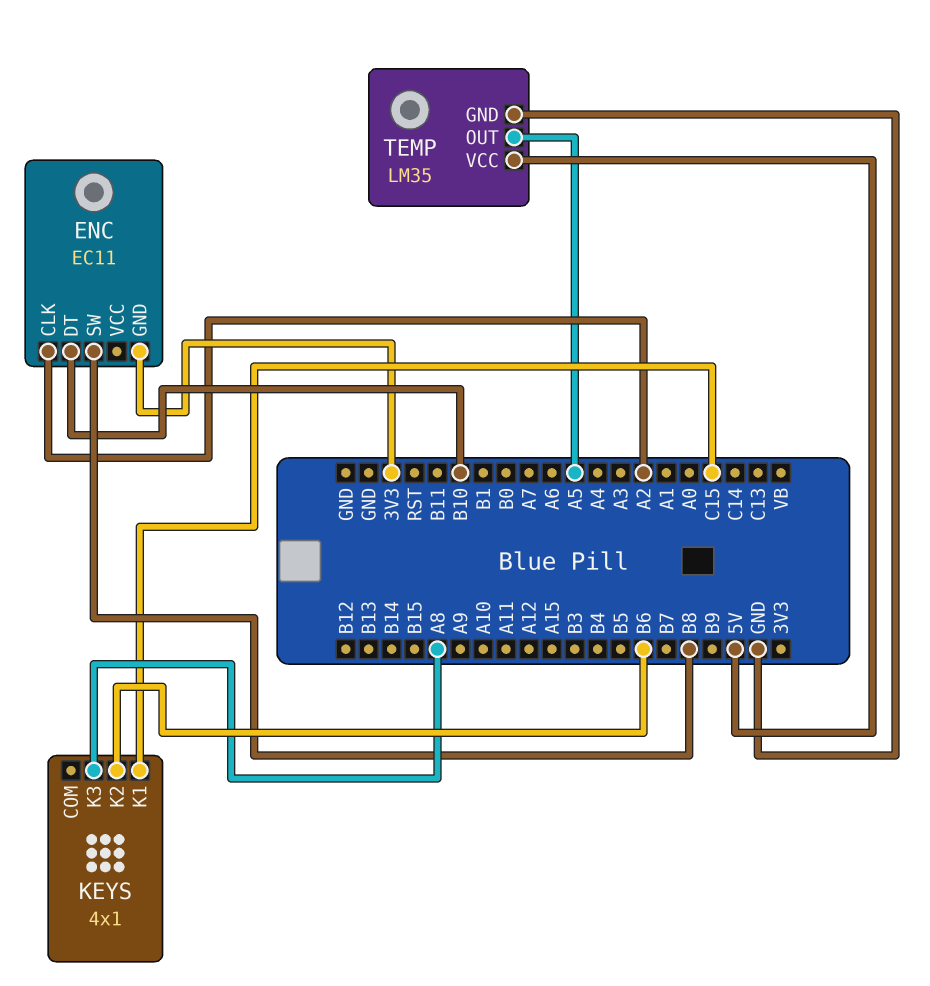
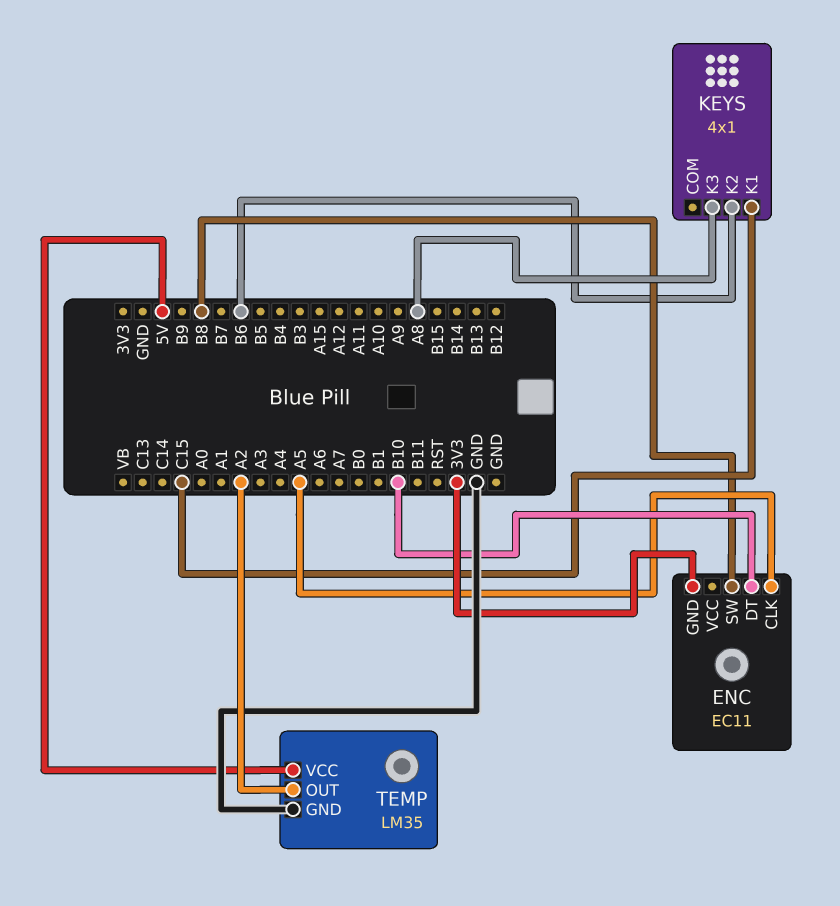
ENC pin CLK: A2 -> A5
TEMP pin OUT: A5 -> A2

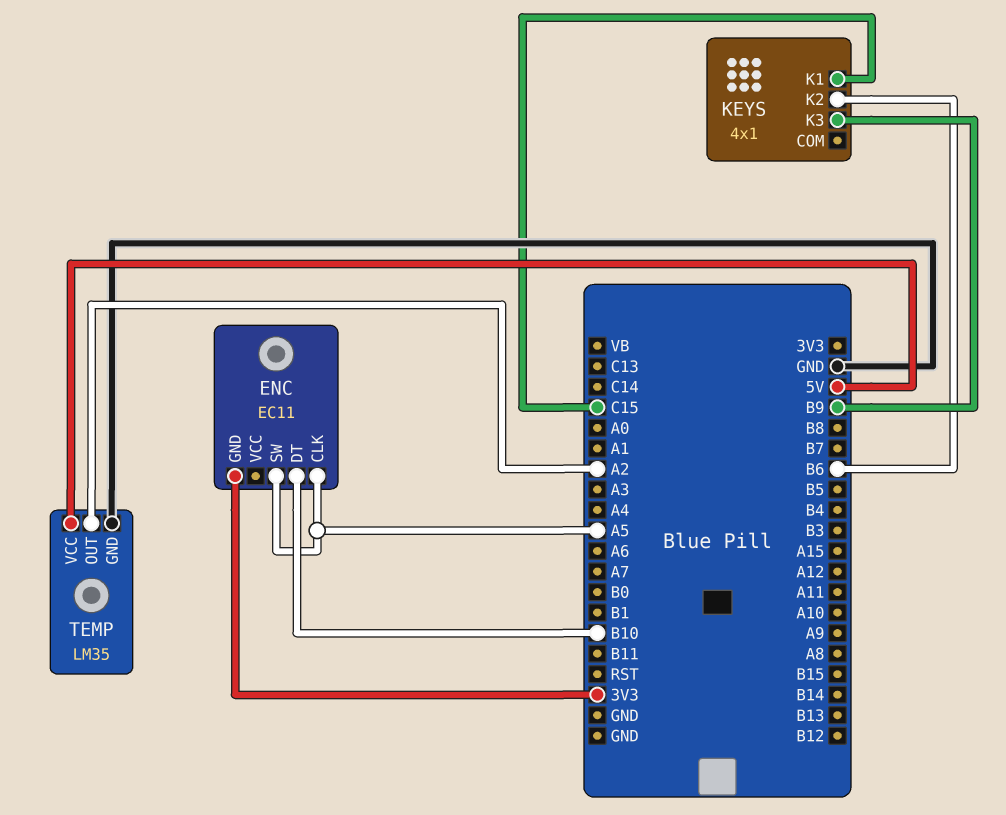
ENC pin SW: B8 -> A5
KEYS pin K3: A8 -> B9

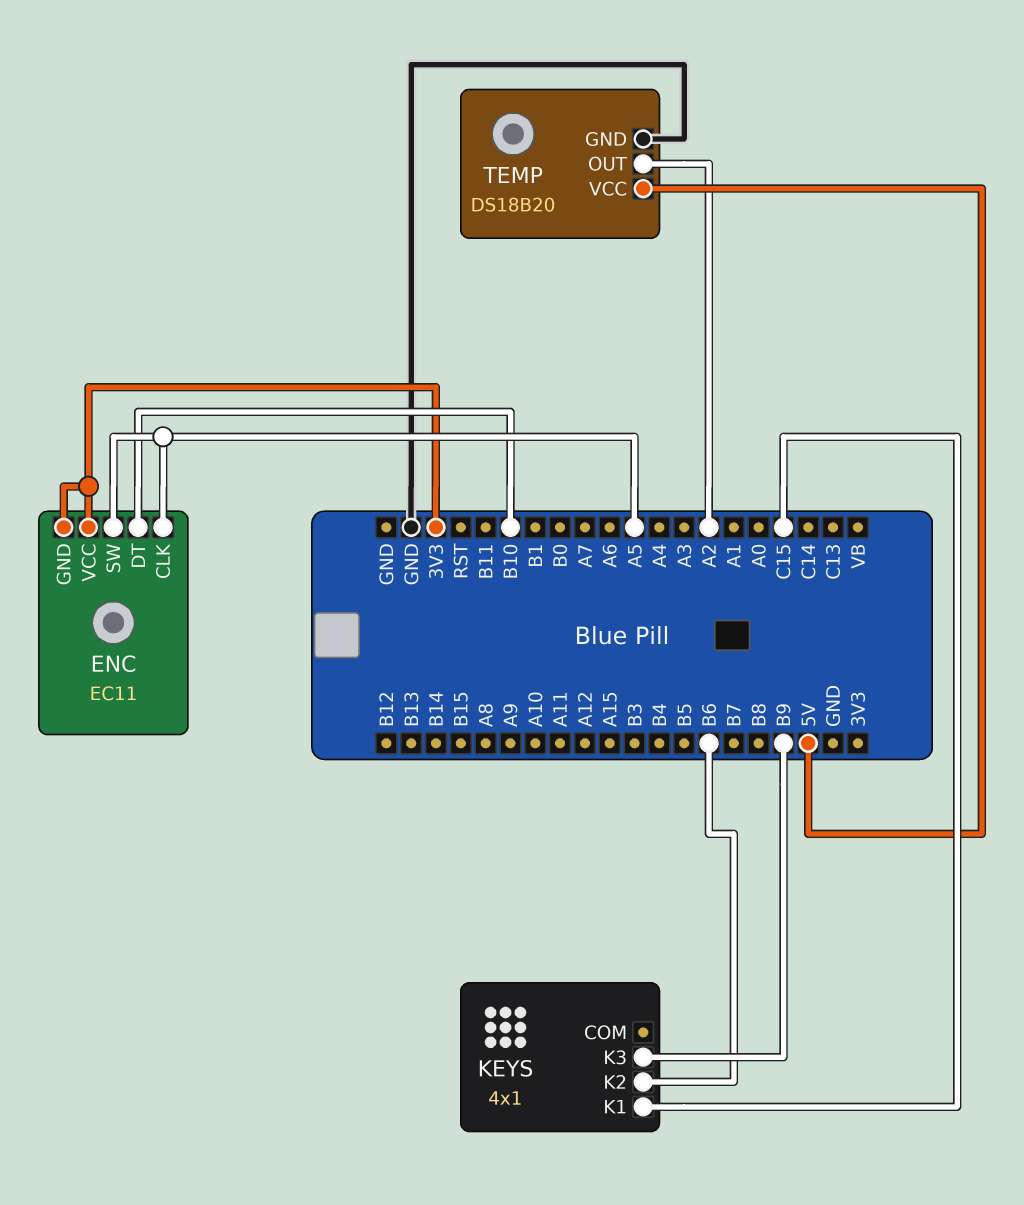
ENC pin VCC: none -> 3V3
TEMP: LM35 -> DS18B20

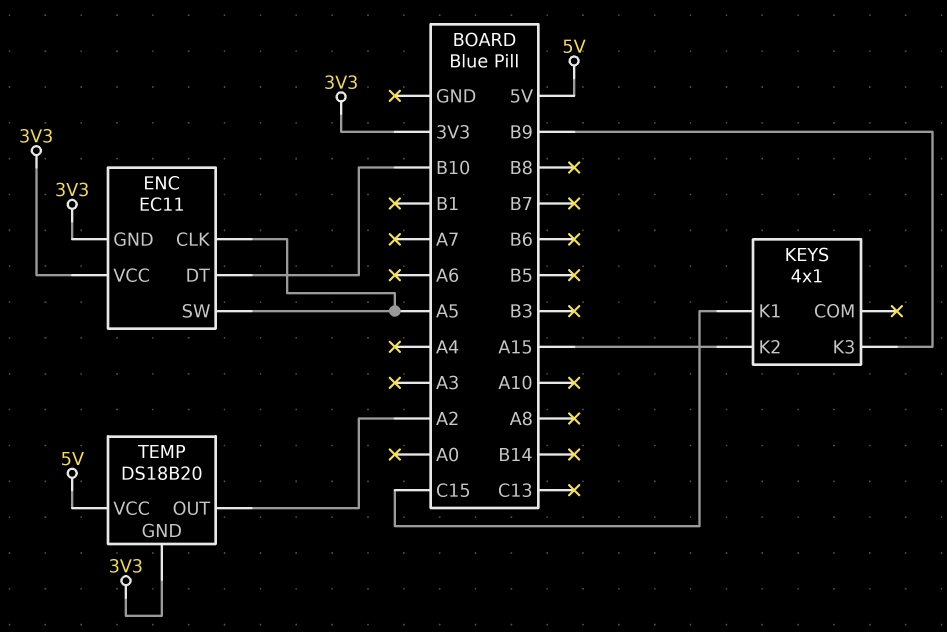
KEYS pin K2: B6 -> A15
TEMP pin GND: GND -> 3V3

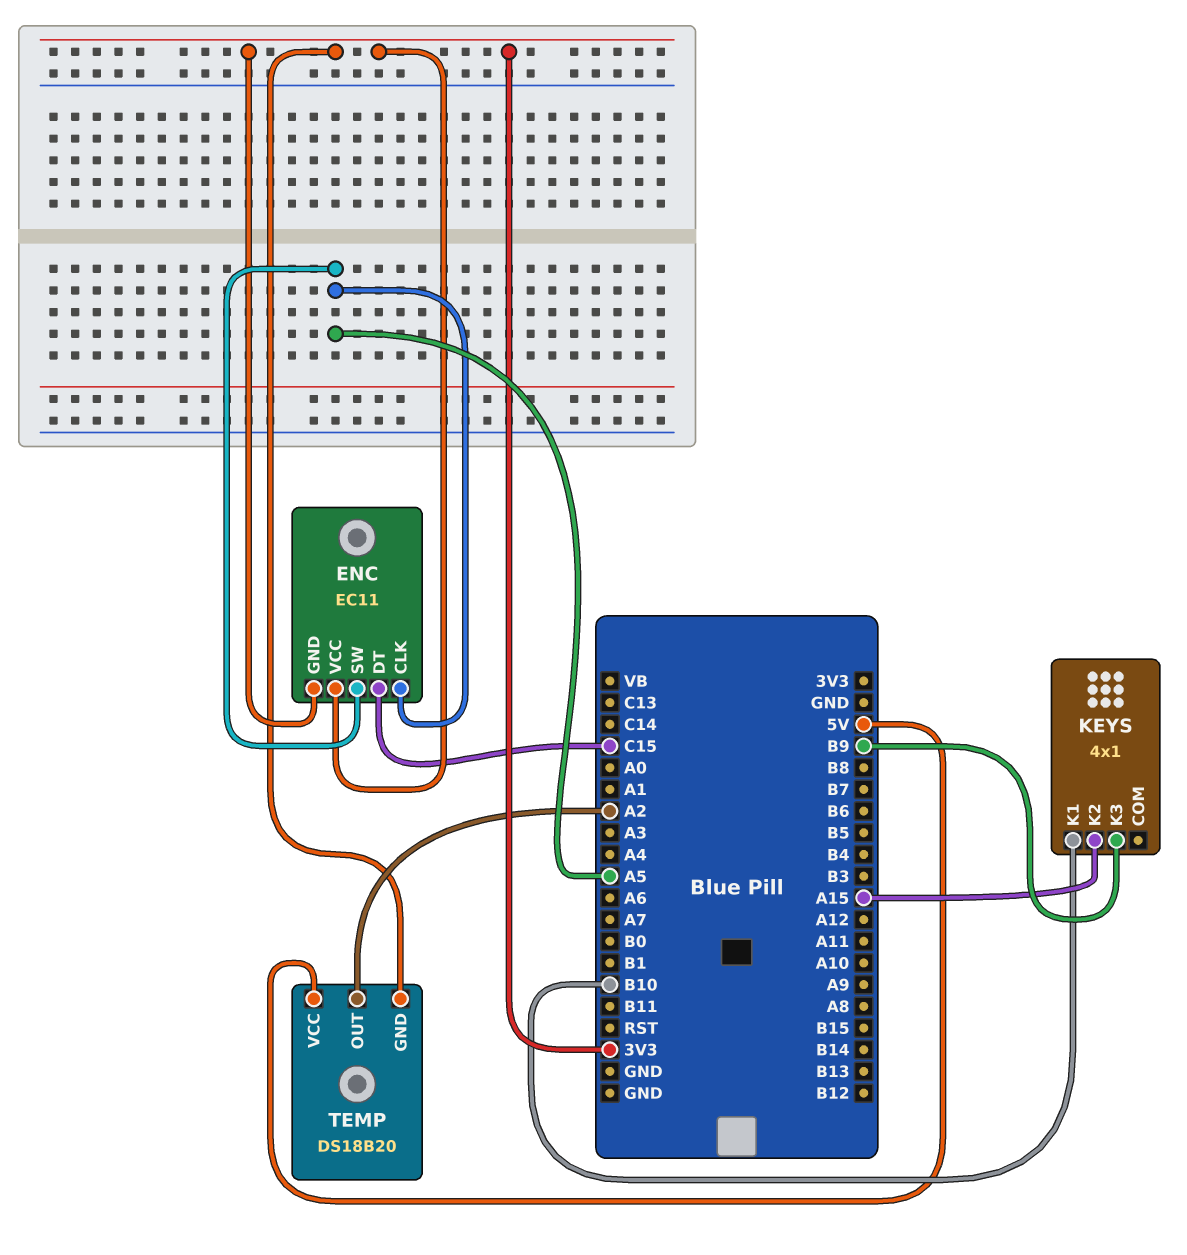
ENC pin DT: B10 -> C15
KEYS pin K1: C15 -> B10

